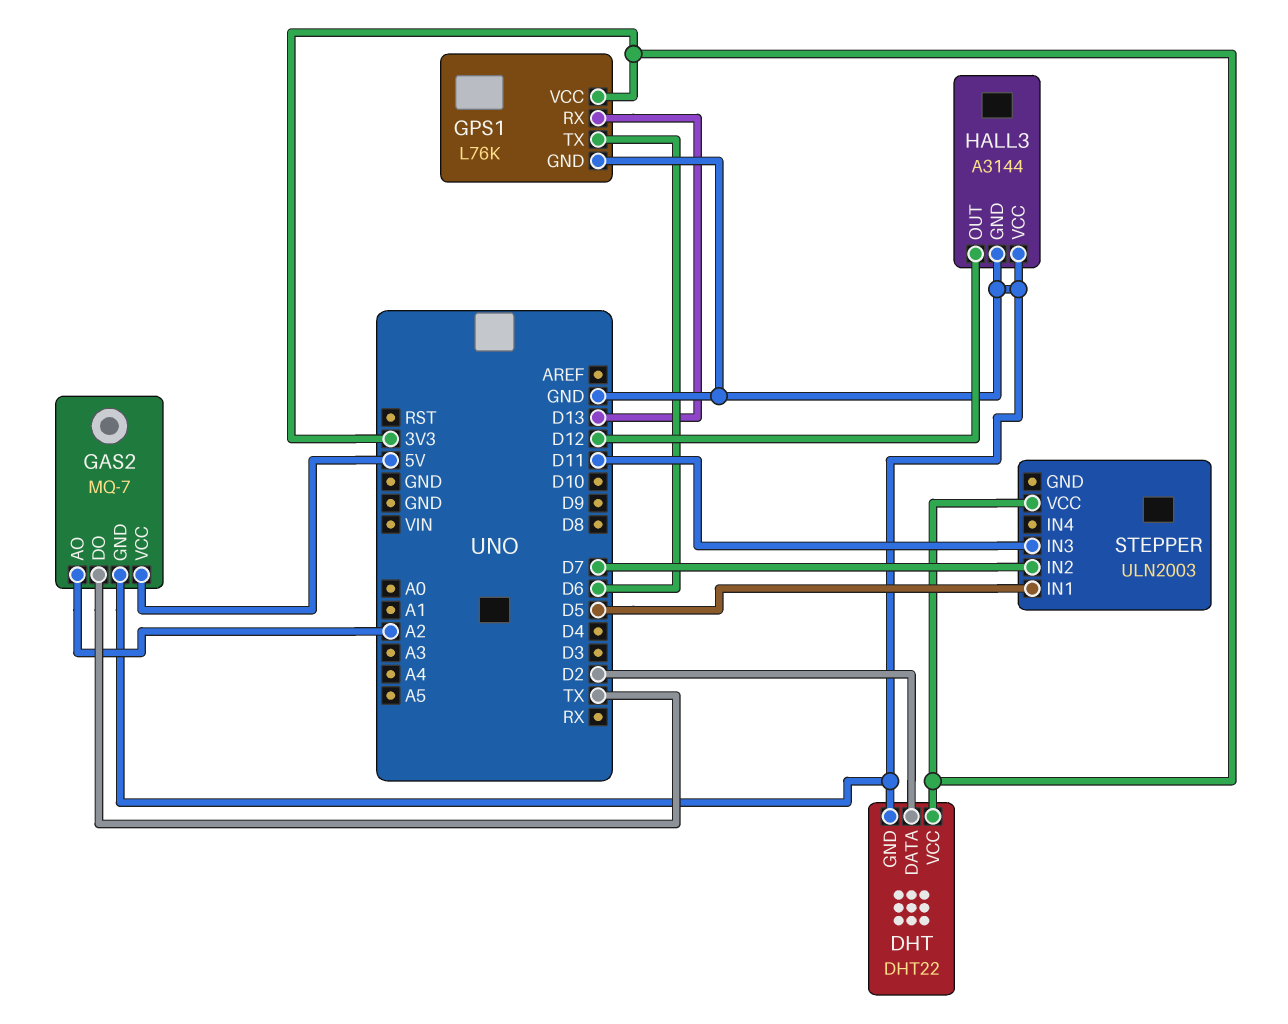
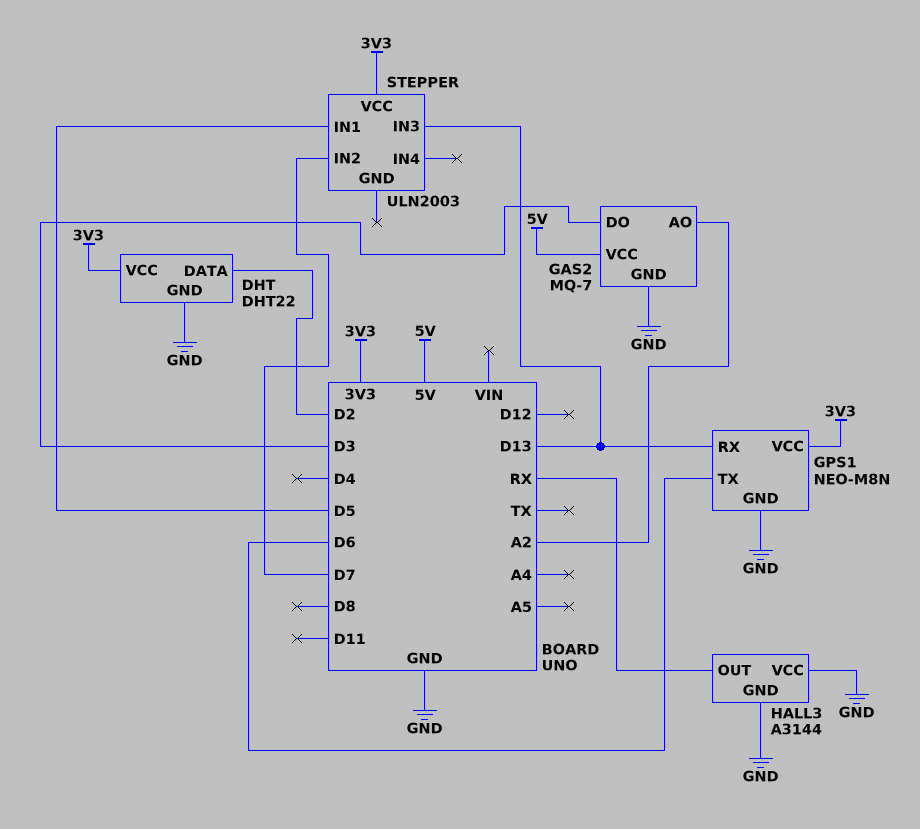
GAS2 pin DO: TX -> D3
GPS1: L76K -> NEO-M8N
HALL3 pin OUT: D12 -> RX
STEPPER pin IN3: D11 -> D13

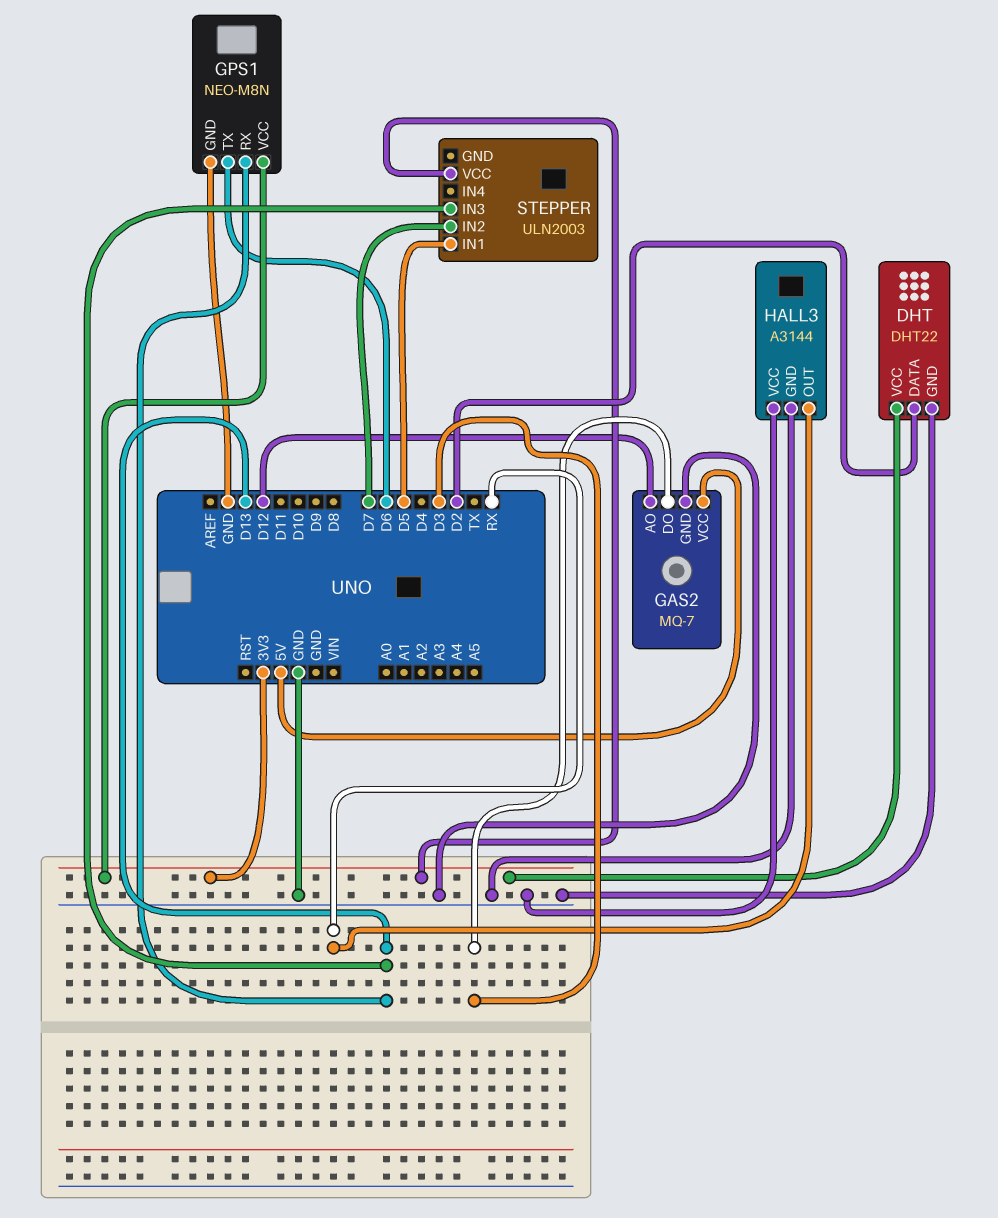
GAS2 pin AO: A2 -> D12

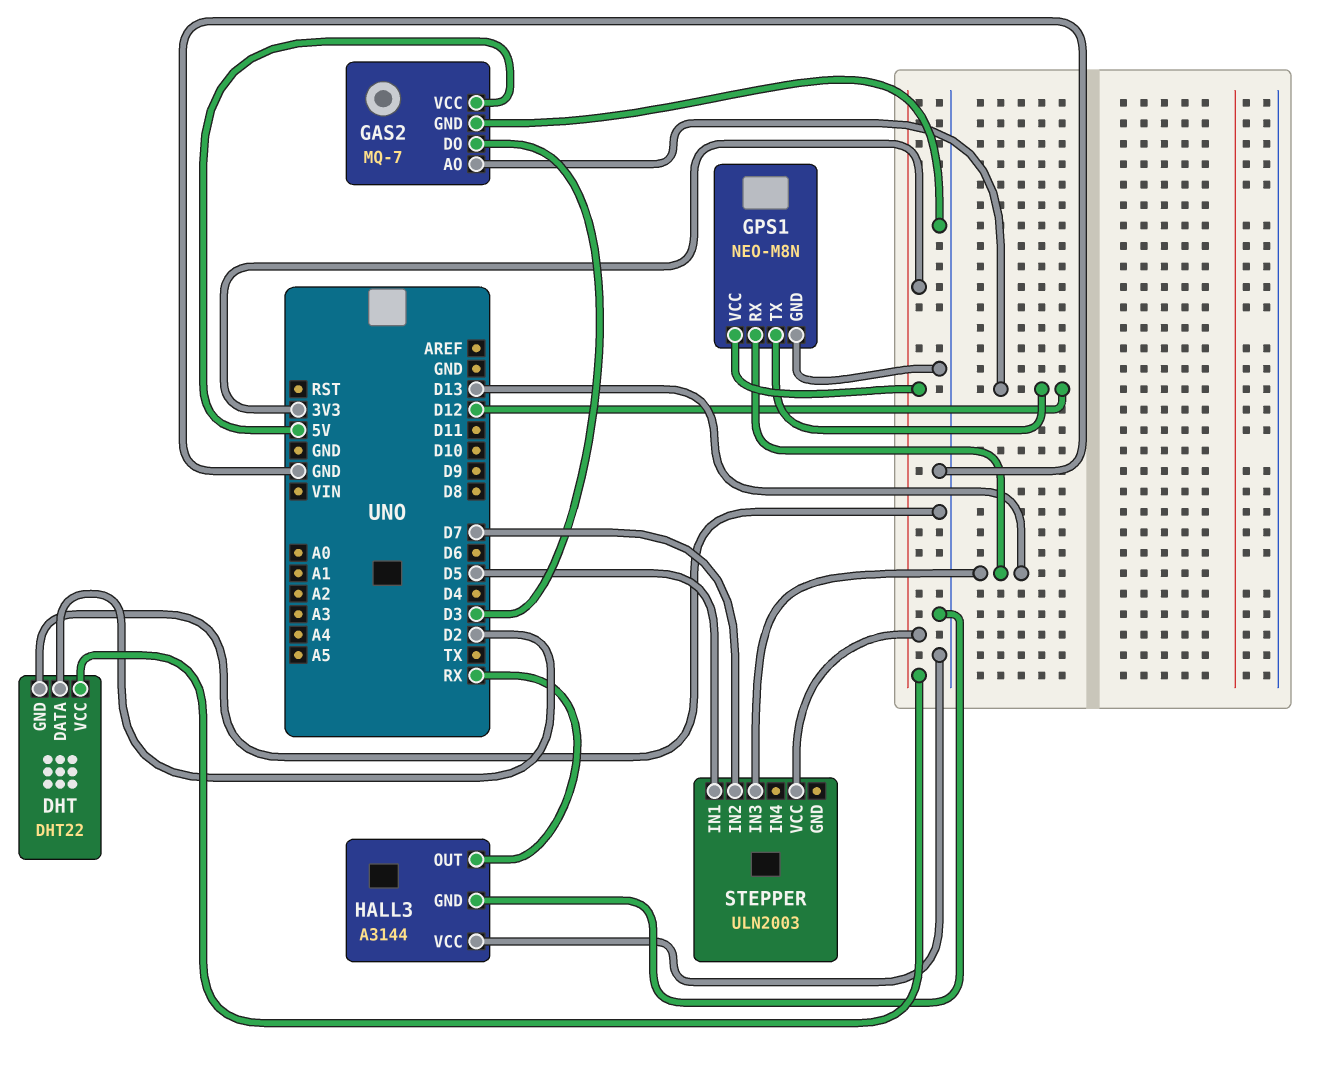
GPS1 pin TX: D6 -> D12

